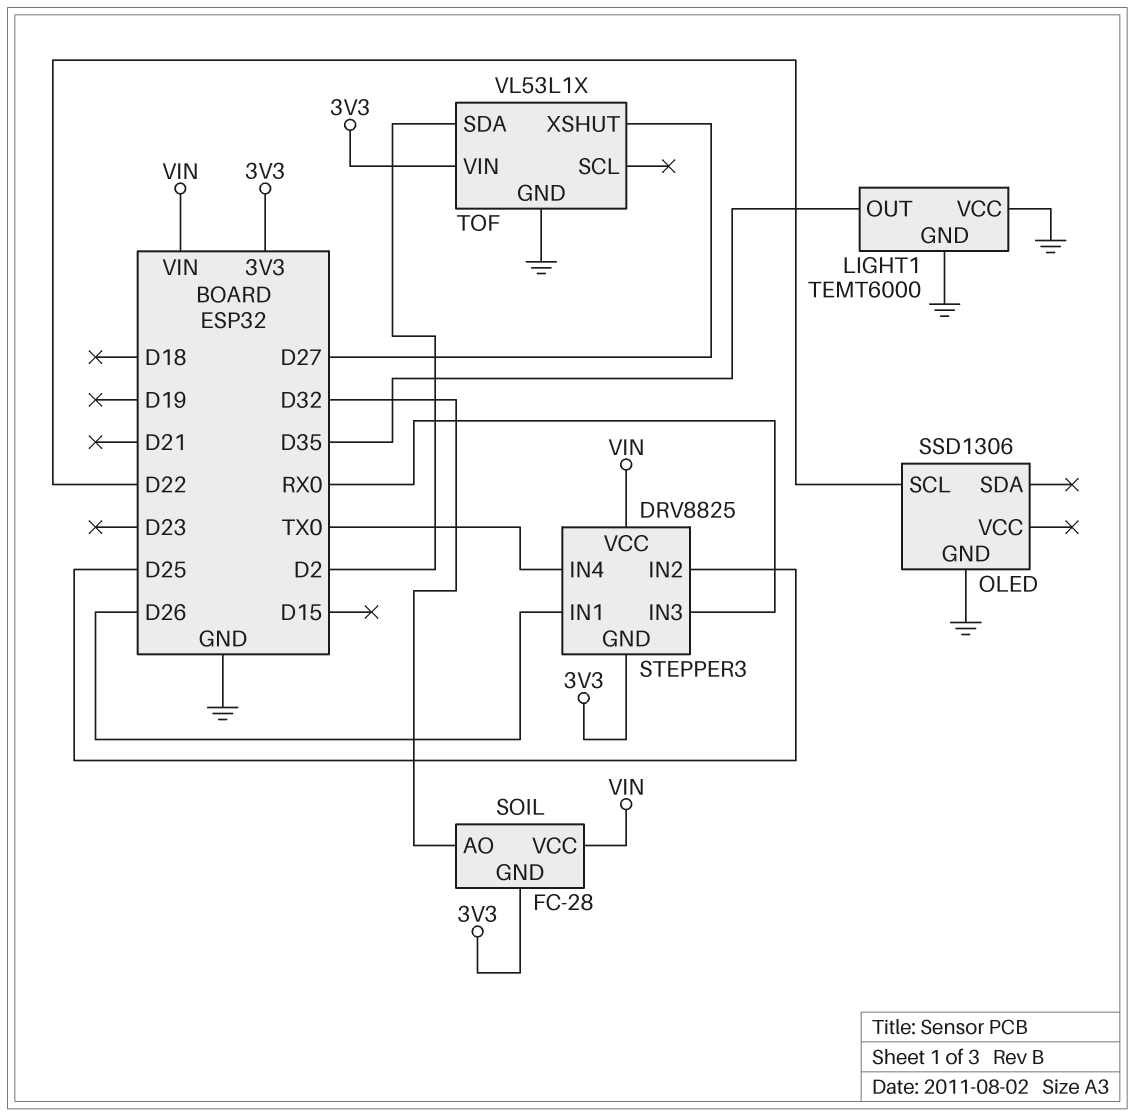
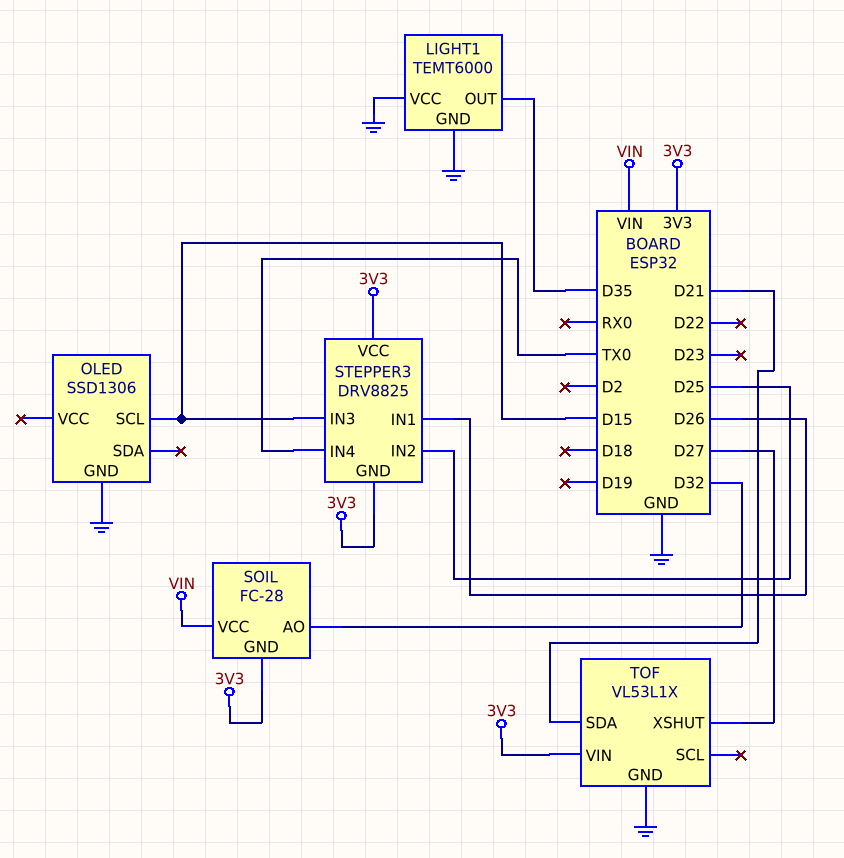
OLED pin SCL: D22 -> D15
STEPPER3 pin IN3: RX0 -> D15
STEPPER3 pin VCC: VIN -> 3V3
TOF pin SDA: D2 -> D21

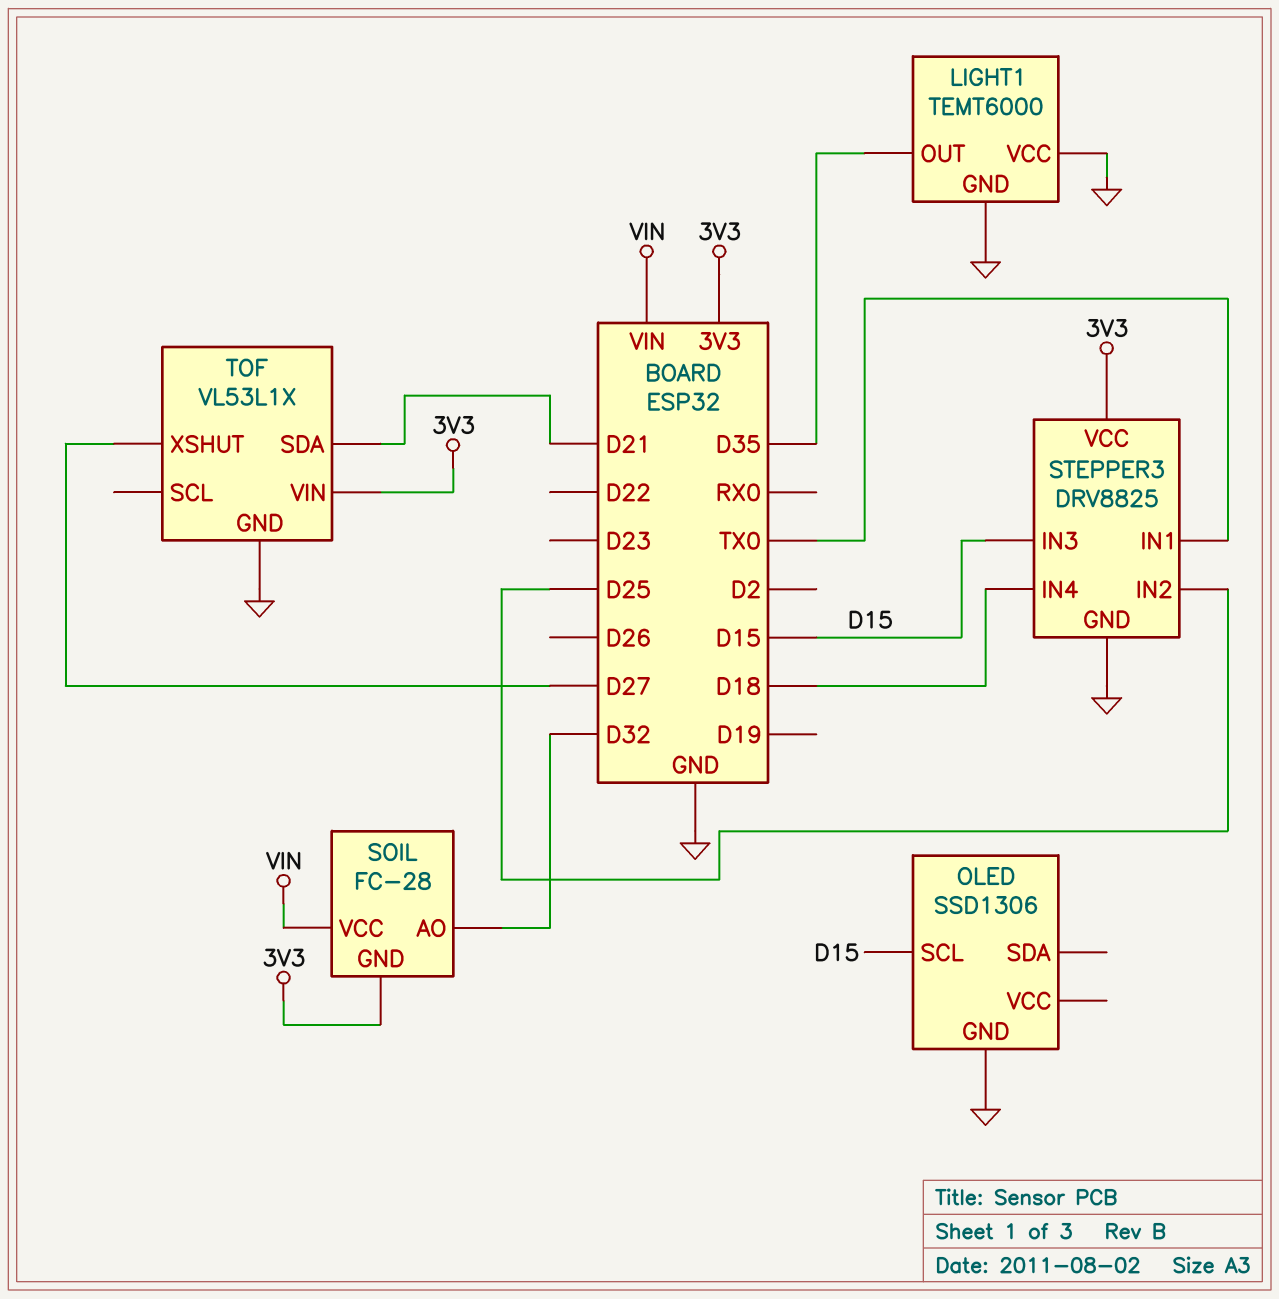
STEPPER3 pin GND: 3V3 -> GND
STEPPER3 pin IN1: D26 -> TX0
STEPPER3 pin IN4: TX0 -> D18

